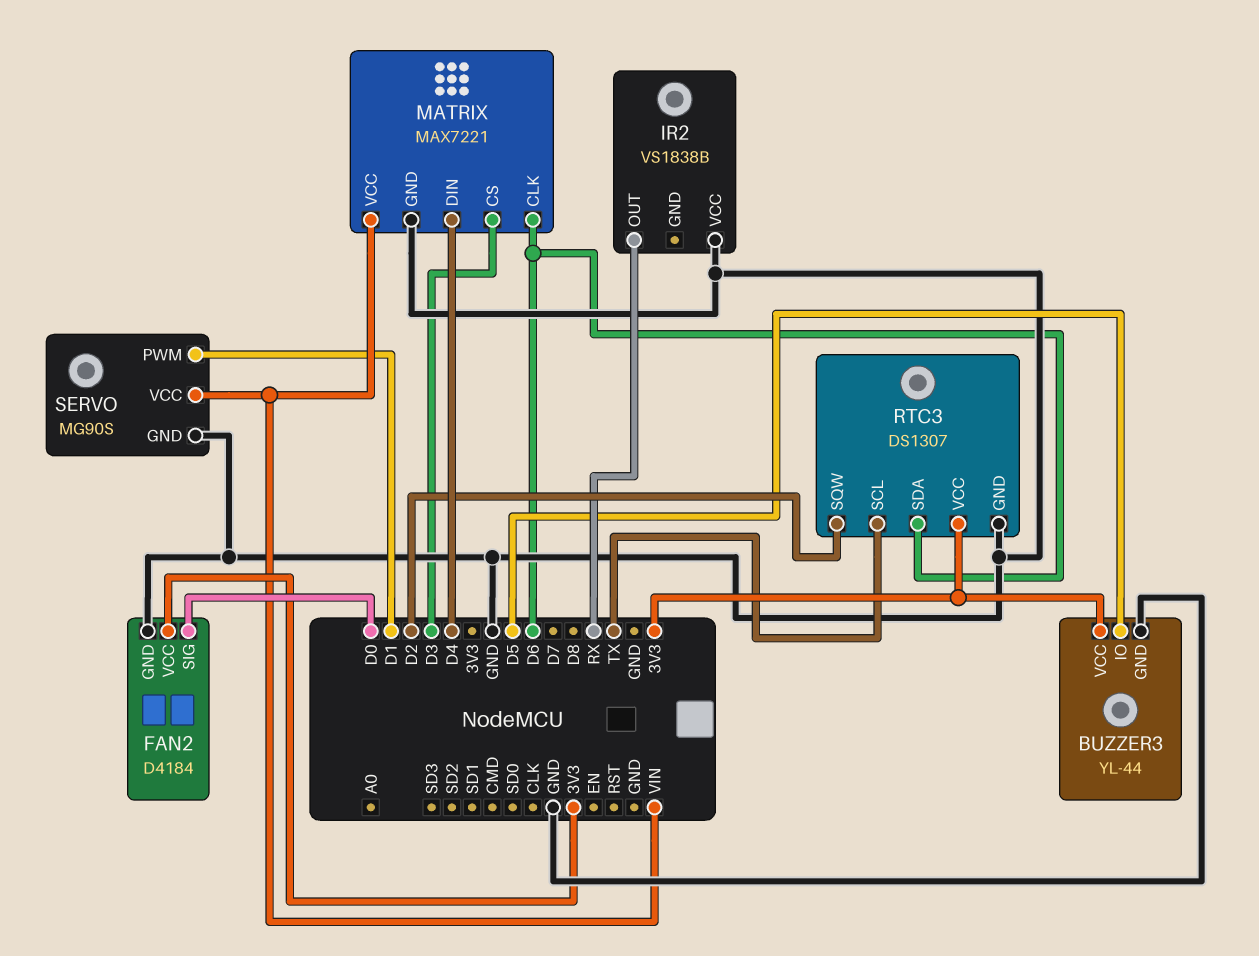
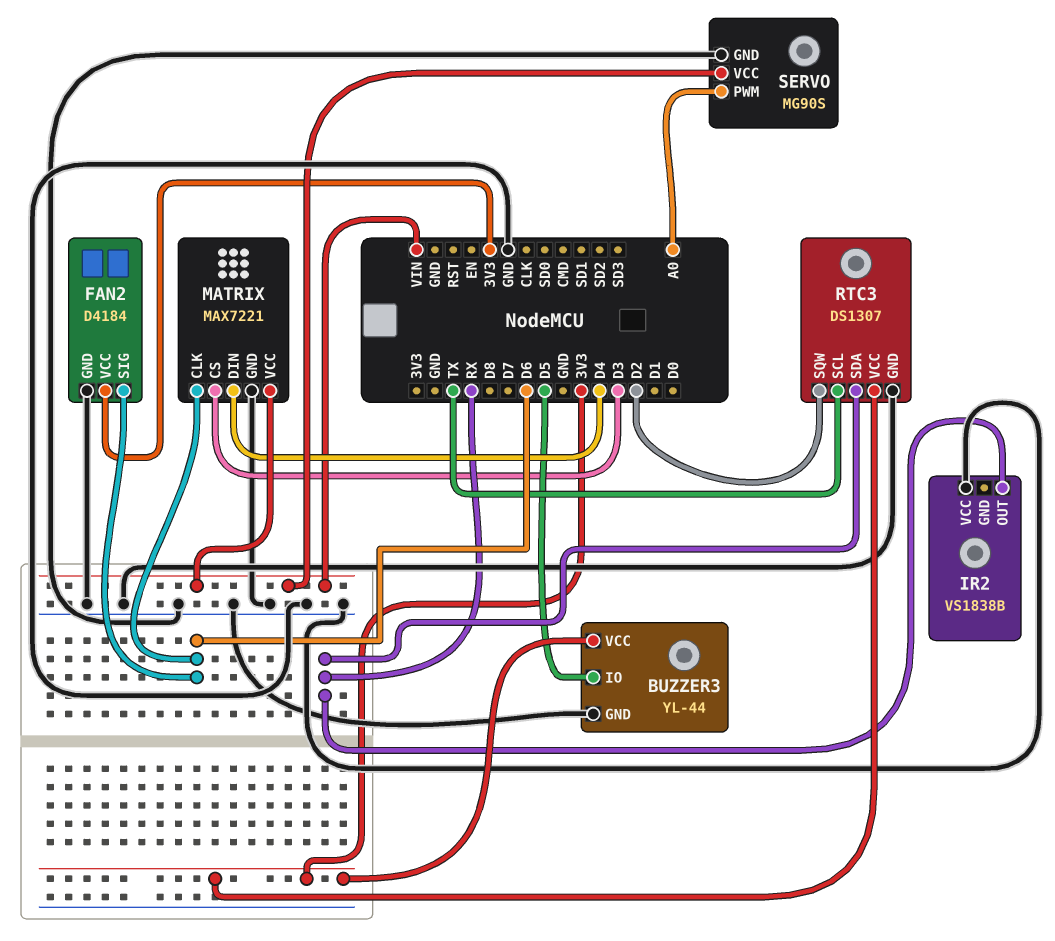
FAN2 pin SIG: D0 -> D6
RTC3 pin SDA: D6 -> RX
SERVO pin PWM: D1 -> A0

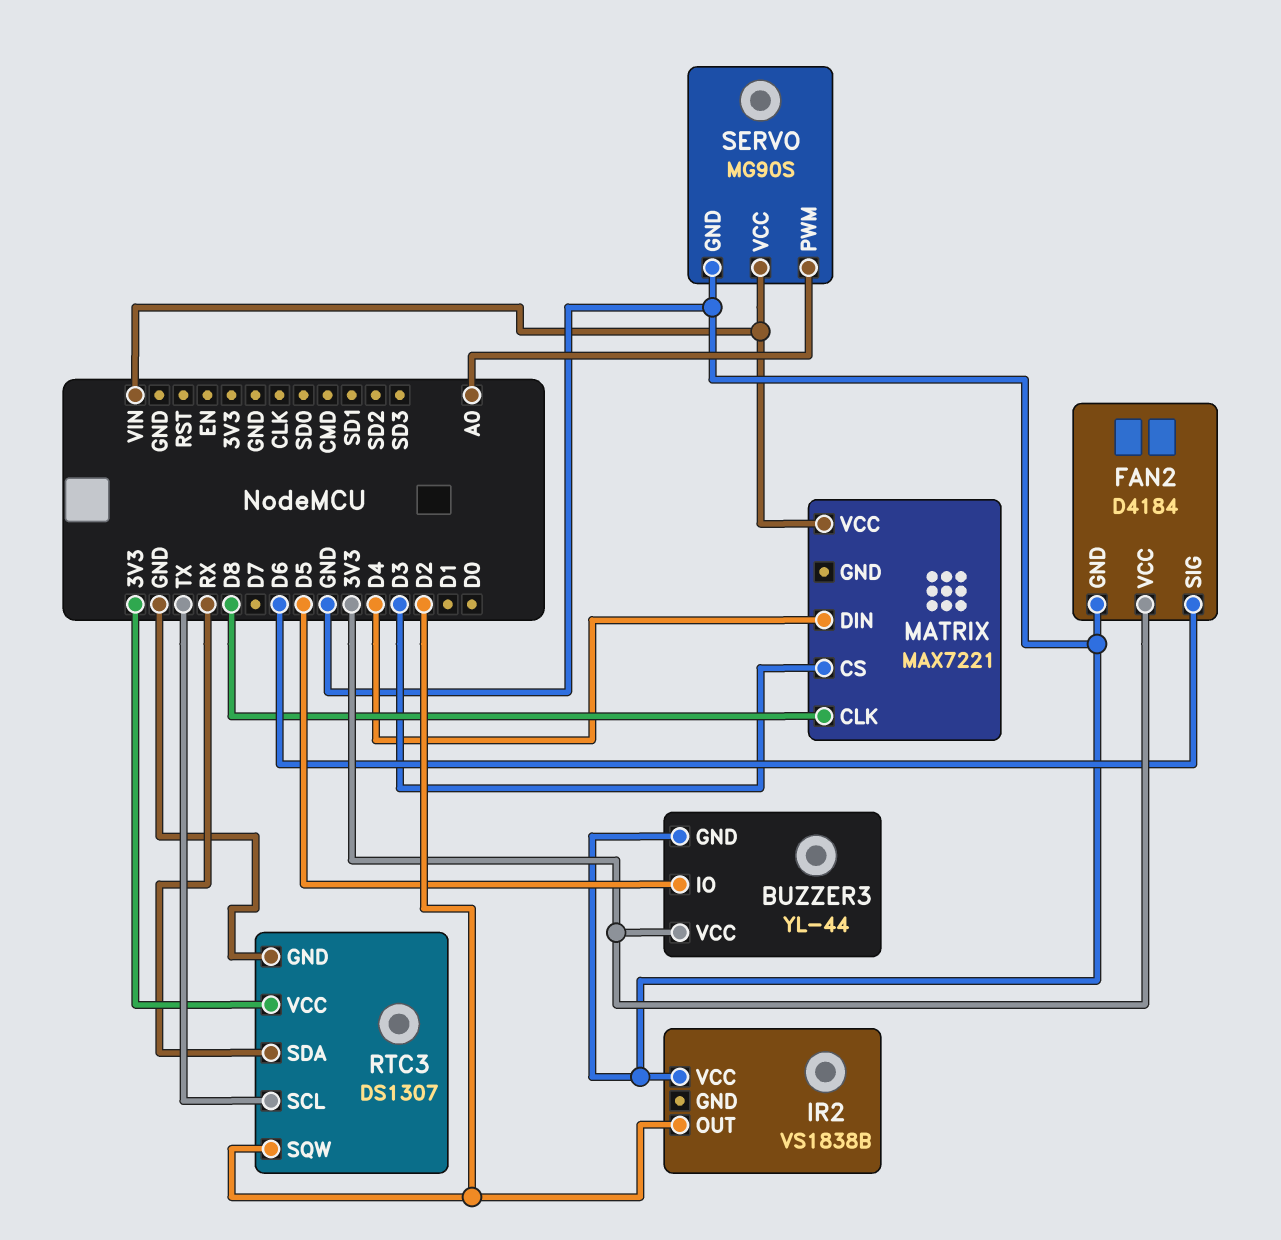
IR2 pin OUT: RX -> D2
MATRIX pin CLK: D6 -> D8
MATRIX pin GND: GND -> none

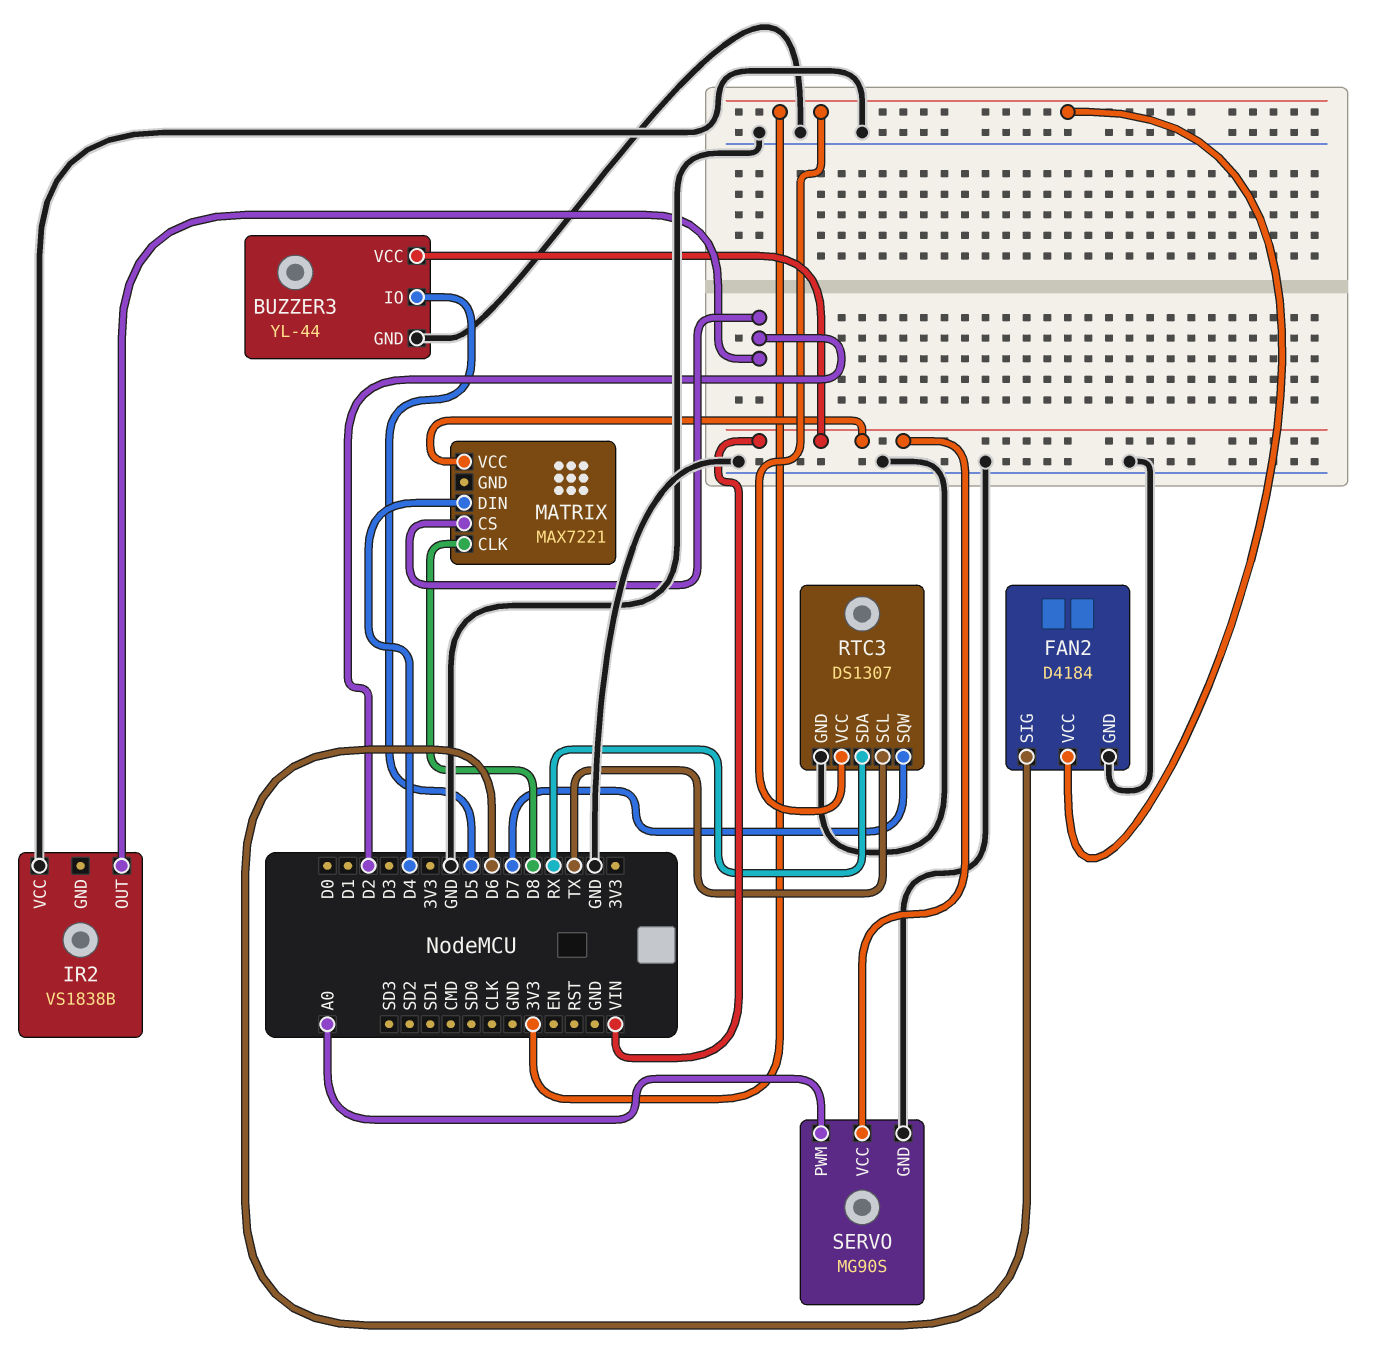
BUZZER3 pin VCC: 3V3 -> VIN
MATRIX pin CS: D3 -> D2
RTC3 pin SQW: D2 -> D7

